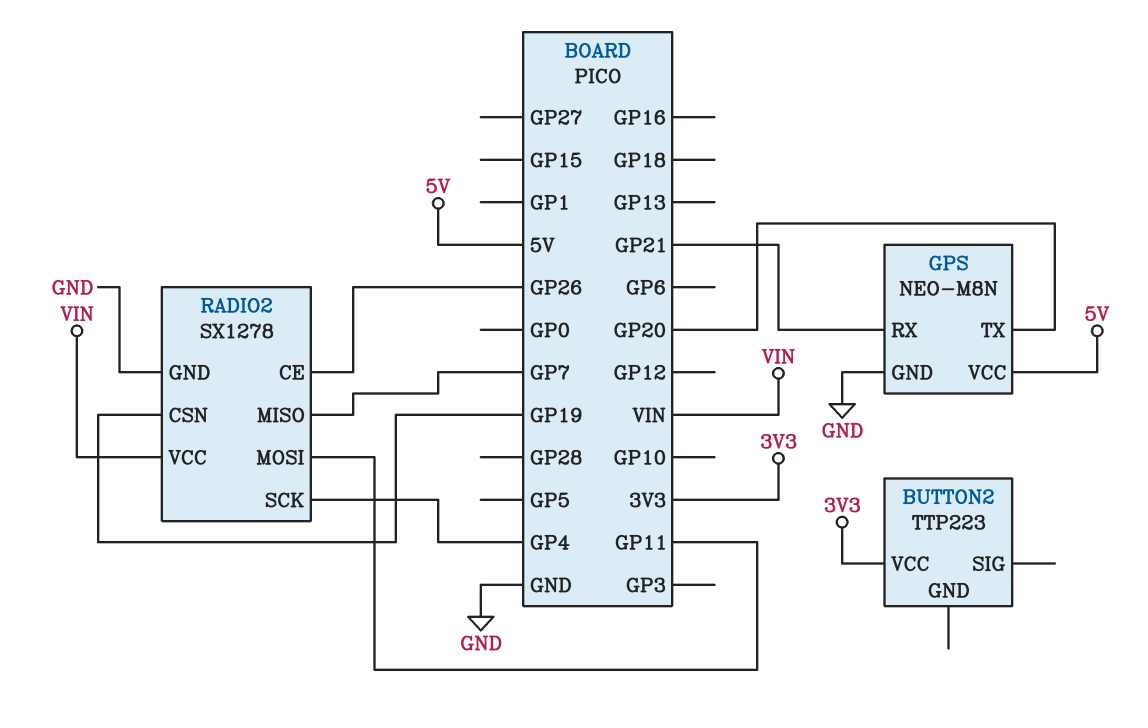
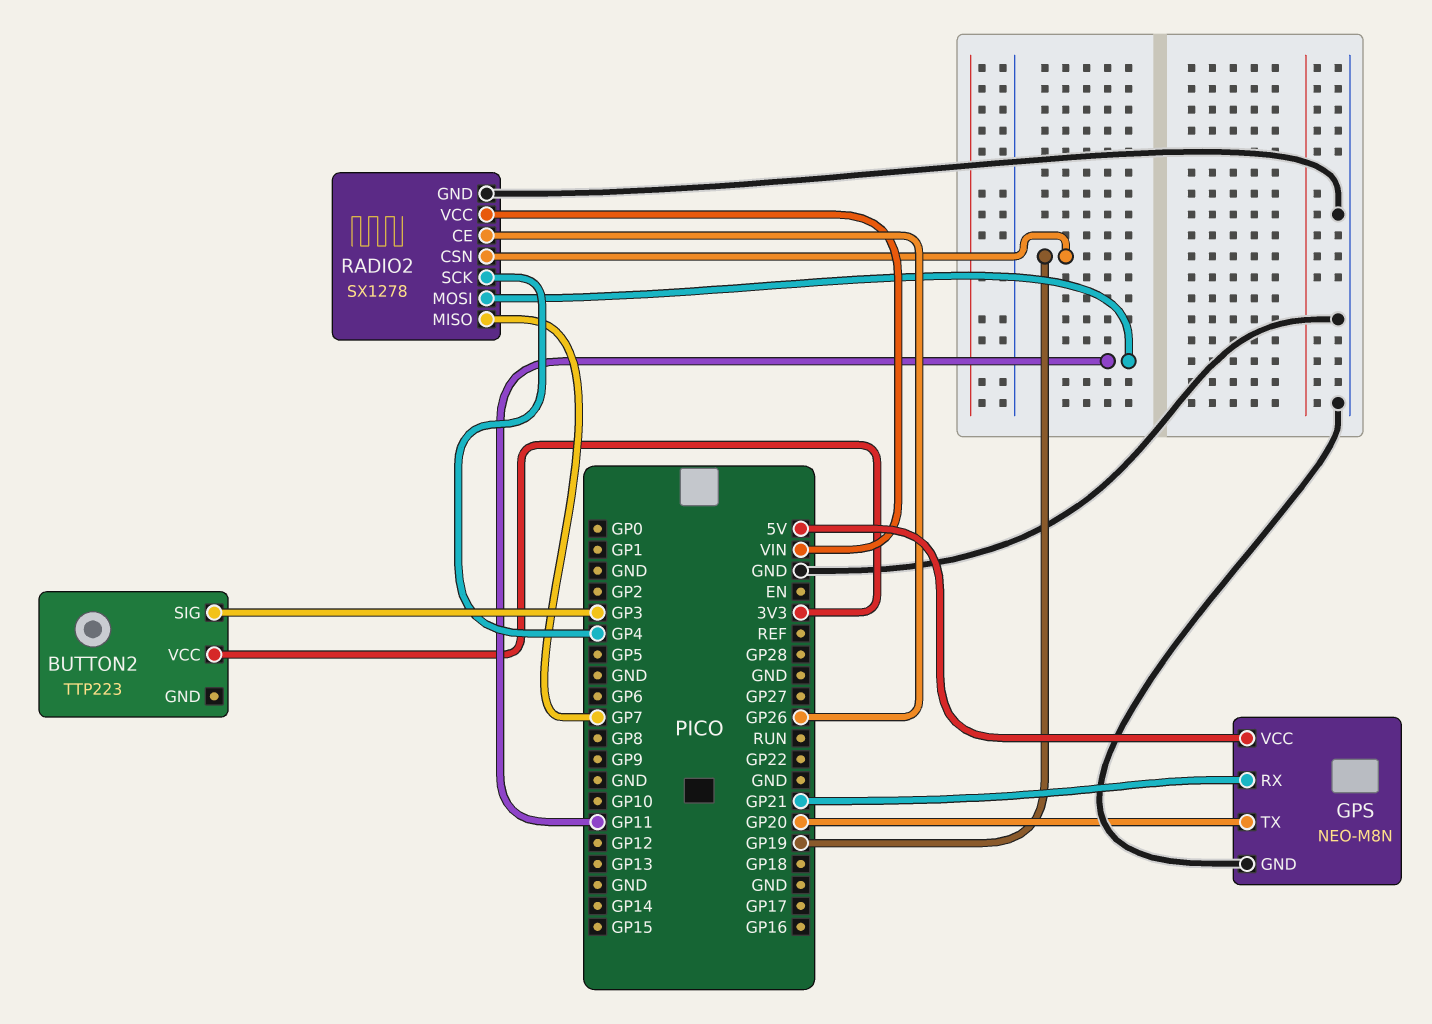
BUTTON2 pin SIG: none -> GP3

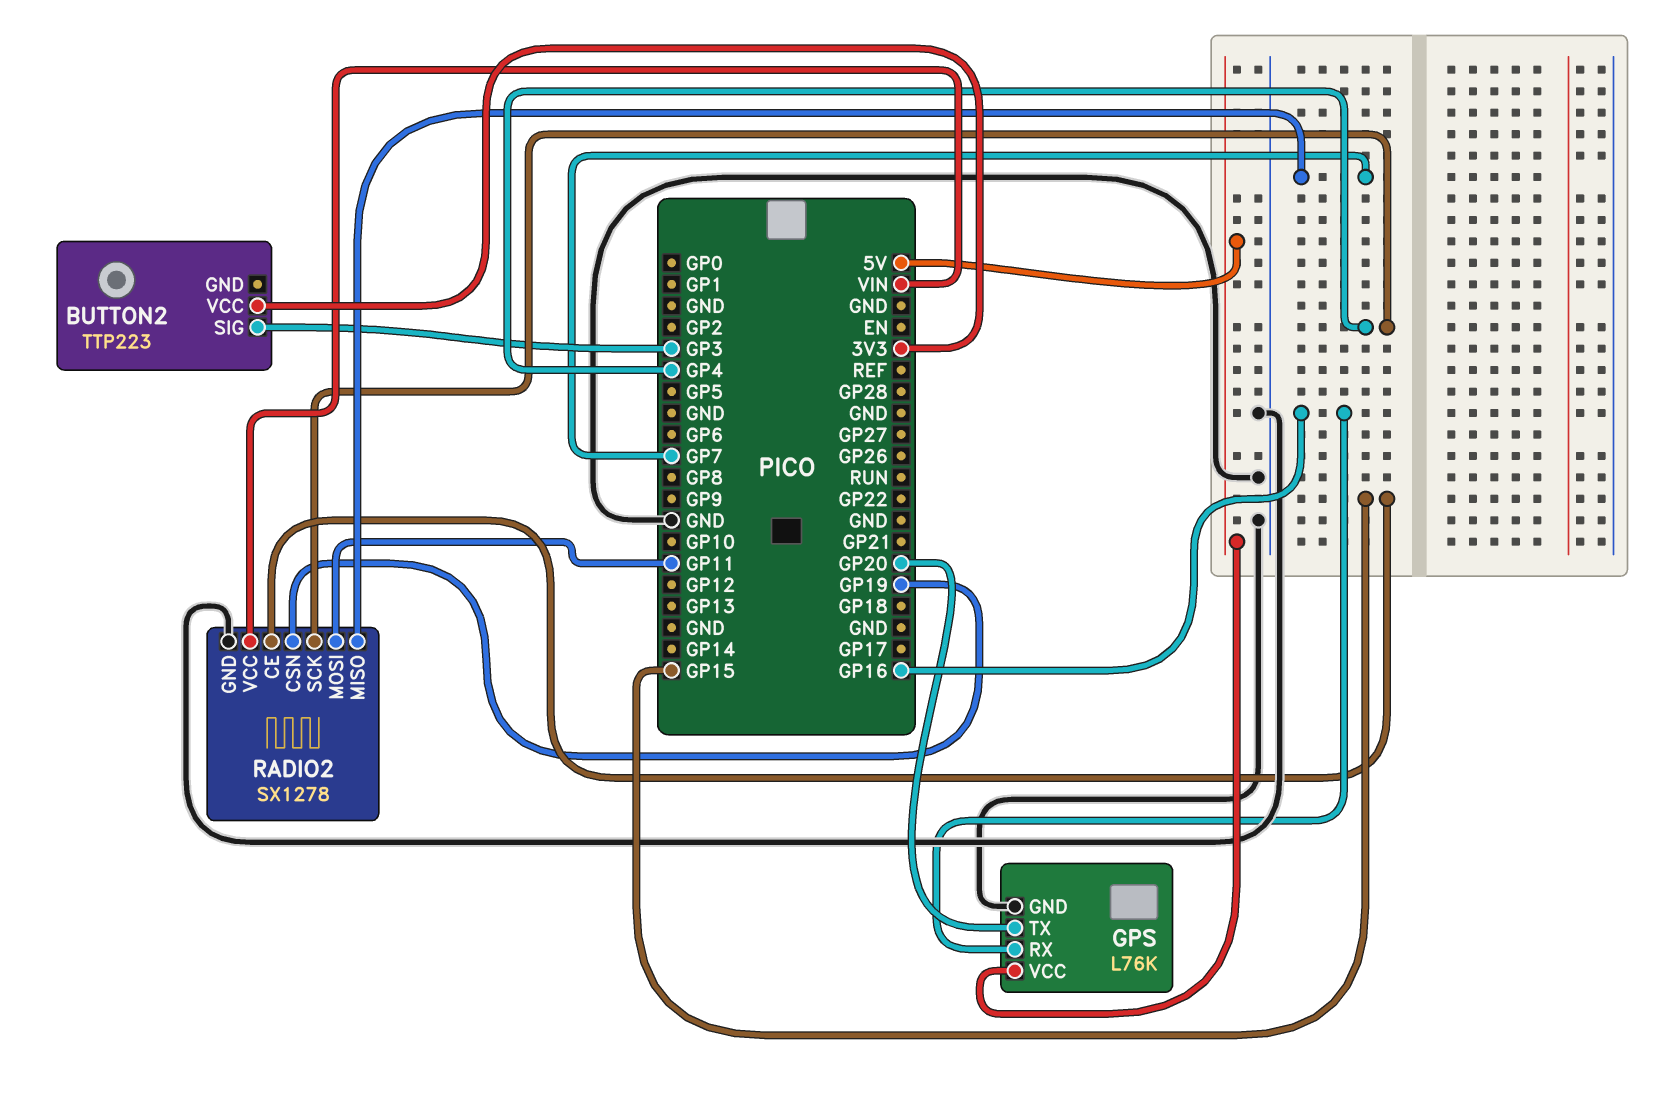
GPS: NEO-M8N -> L76K
GPS pin RX: GP21 -> GP16
RADIO2 pin CE: GP26 -> GP15

